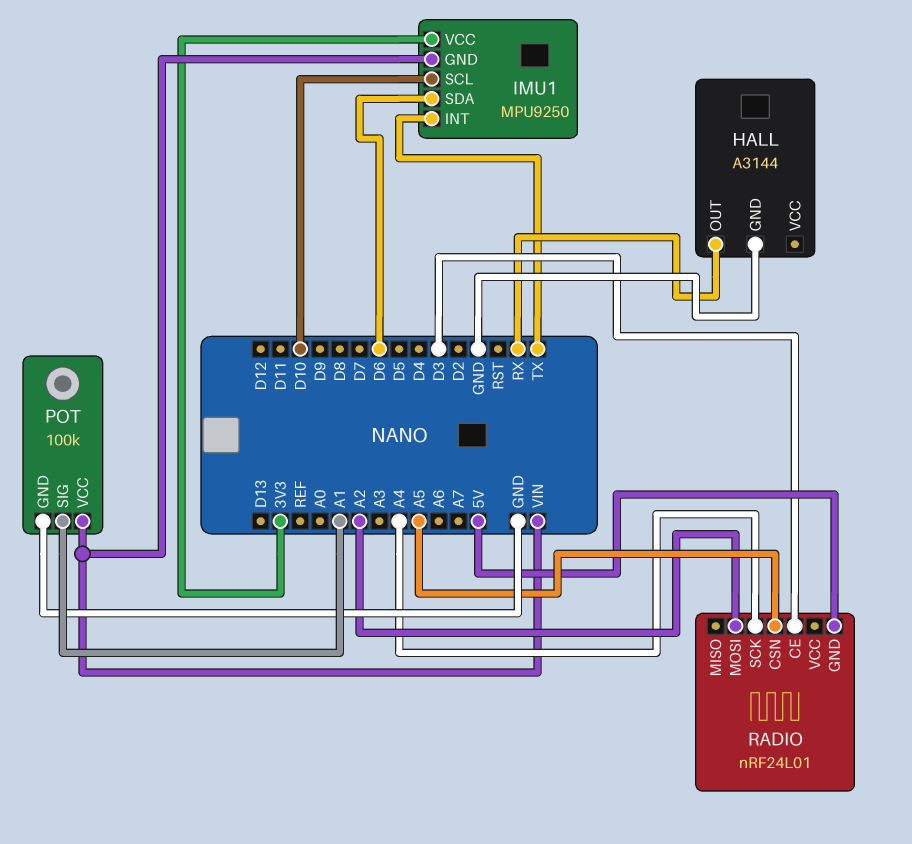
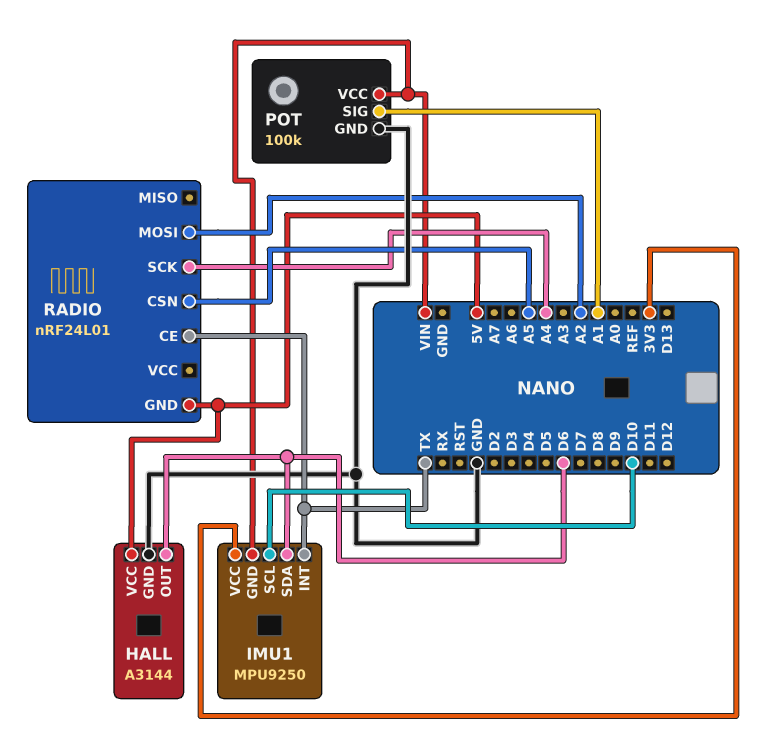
HALL pin OUT: RX -> D6
HALL pin VCC: none -> 5V
RADIO pin CE: D3 -> TX

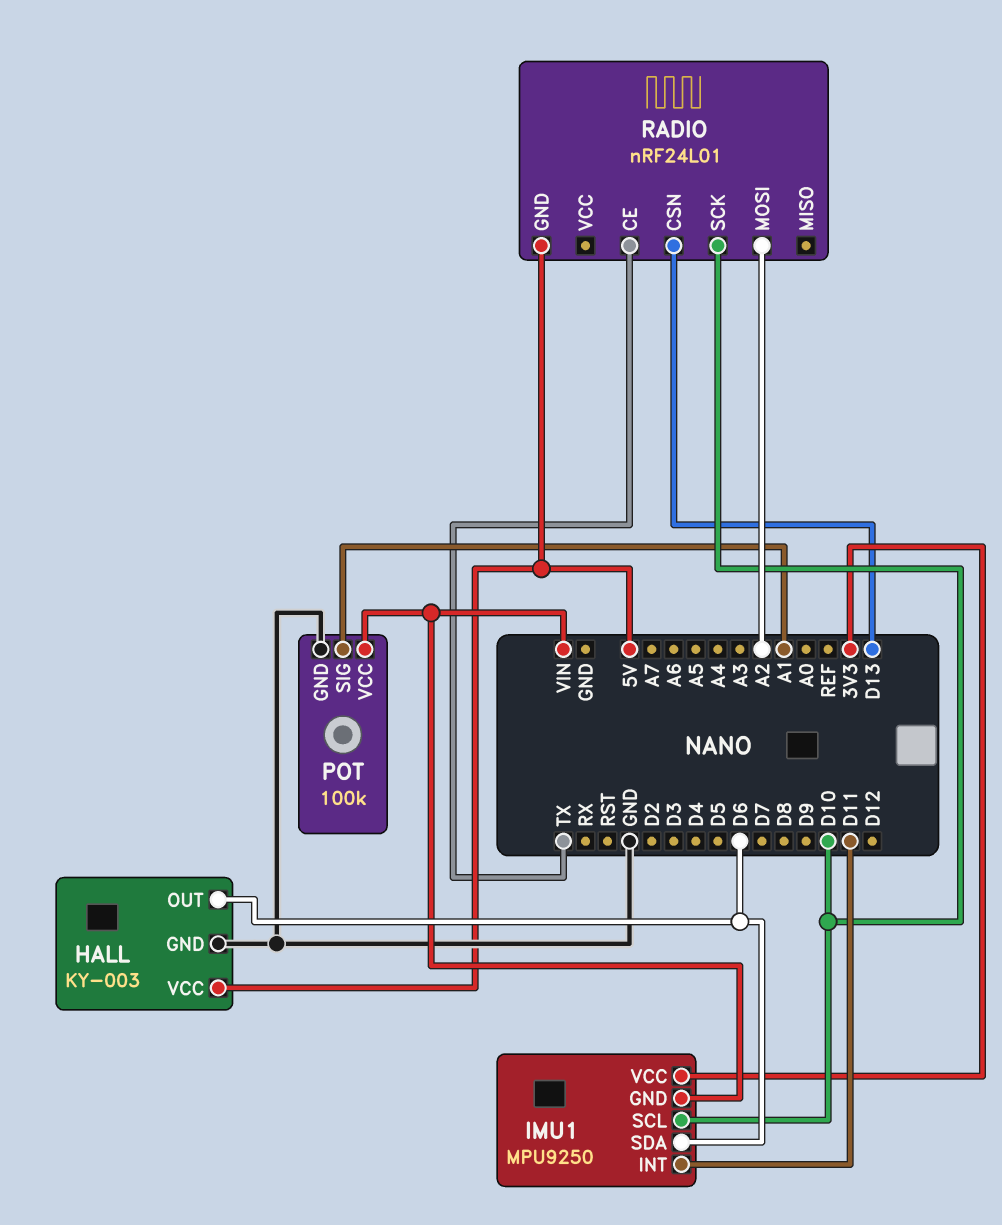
HALL: A3144 -> KY-003
IMU1 pin INT: TX -> D11
RADIO pin CSN: A5 -> D13
RADIO pin SCK: A4 -> D10

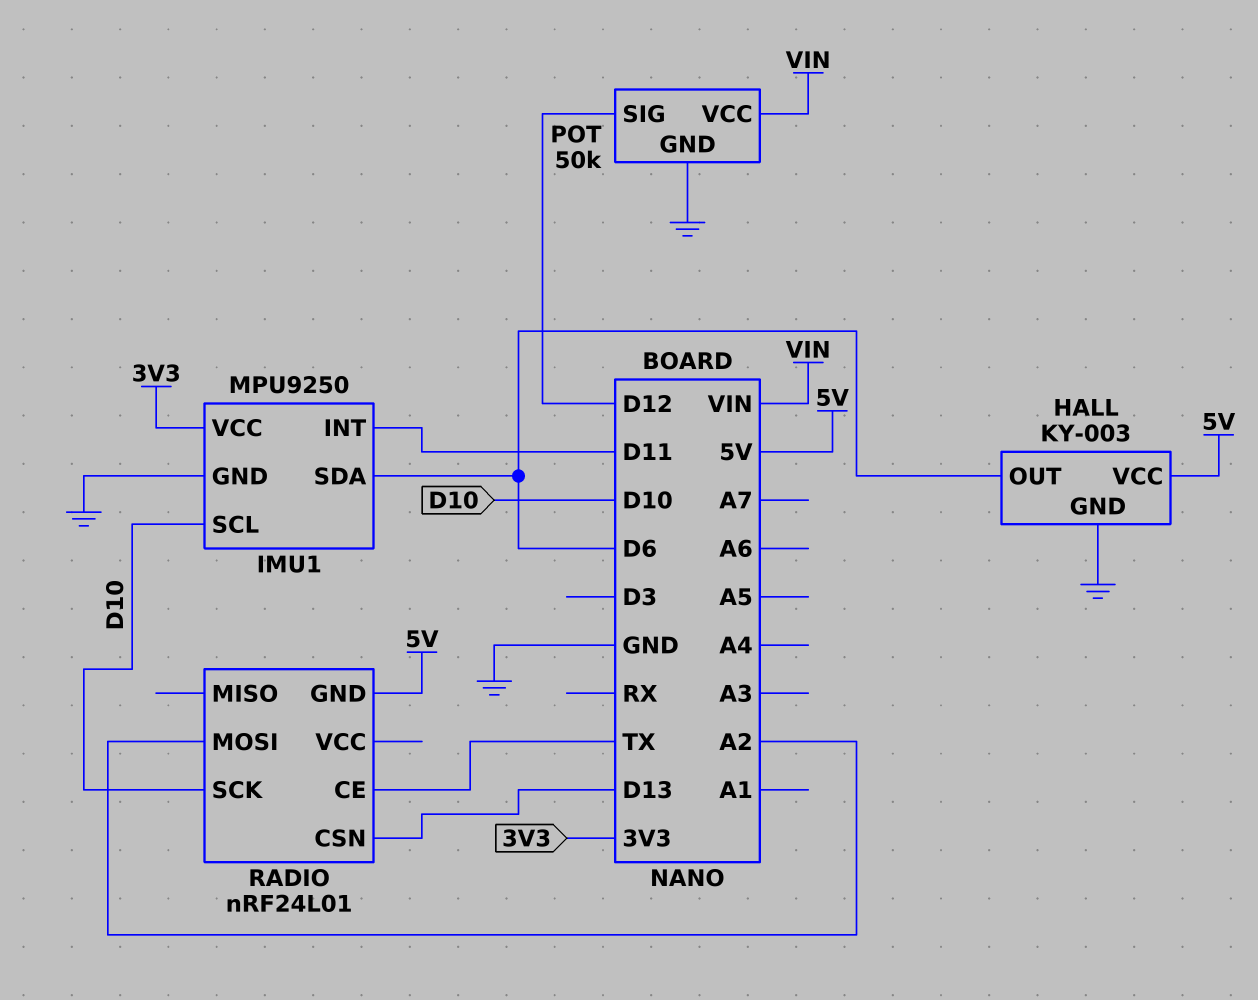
IMU1 pin GND: VIN -> GND
POT: 100k -> 50k
POT pin SIG: A1 -> D12

